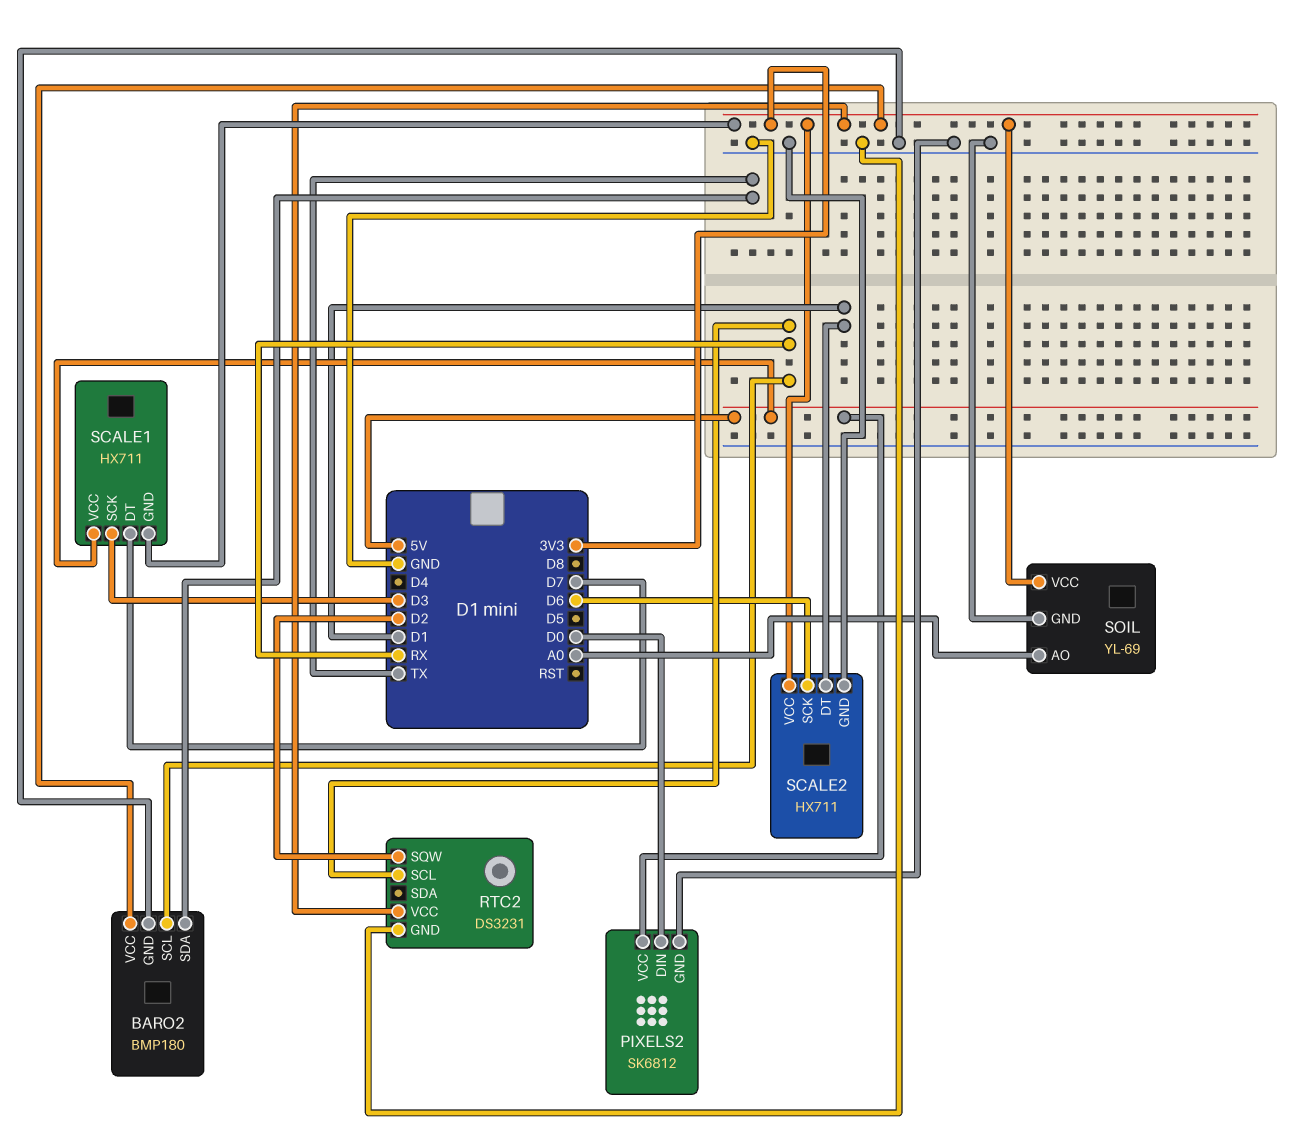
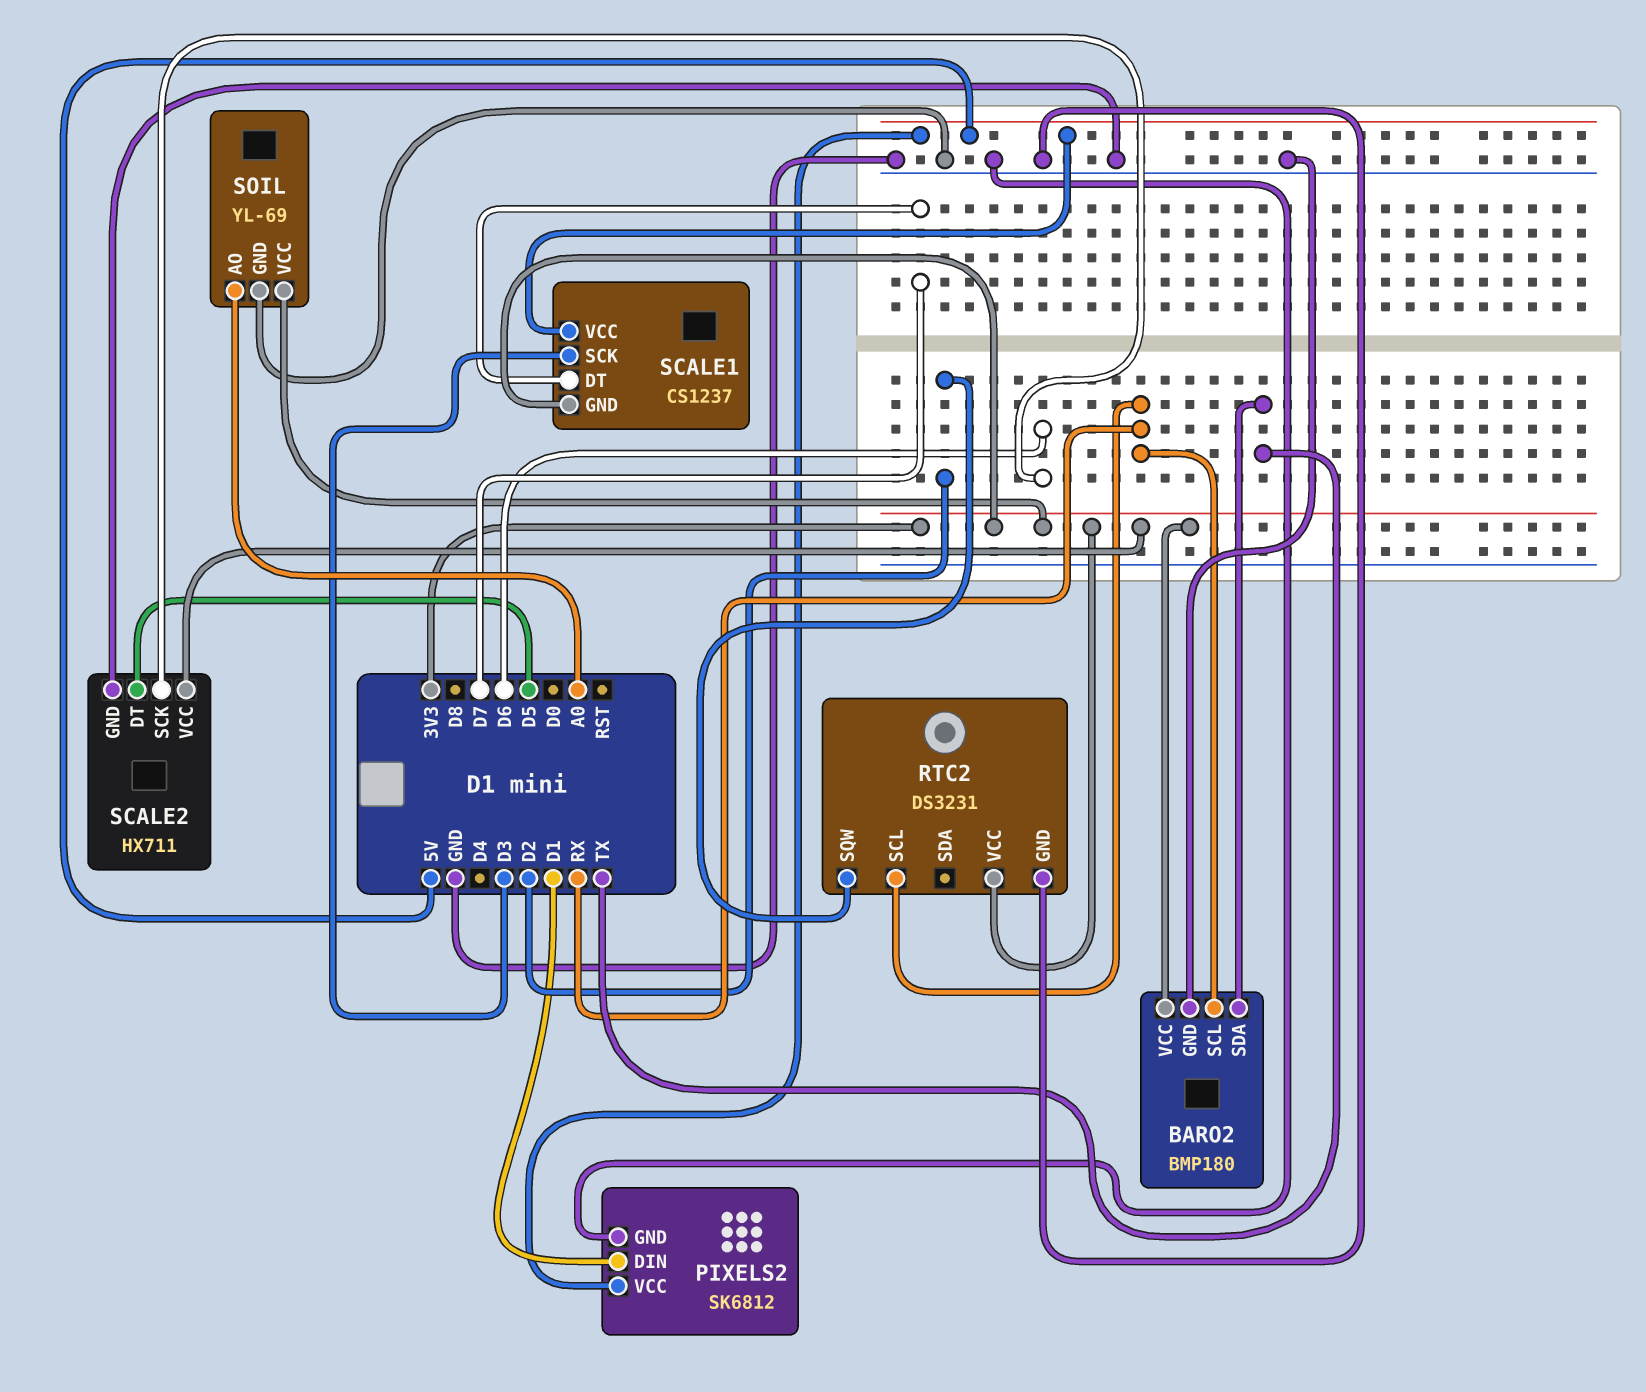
PIXELS2 pin DIN: D0 -> D1
SCALE1: HX711 -> CS1237
SCALE2 pin DT: D1 -> D5

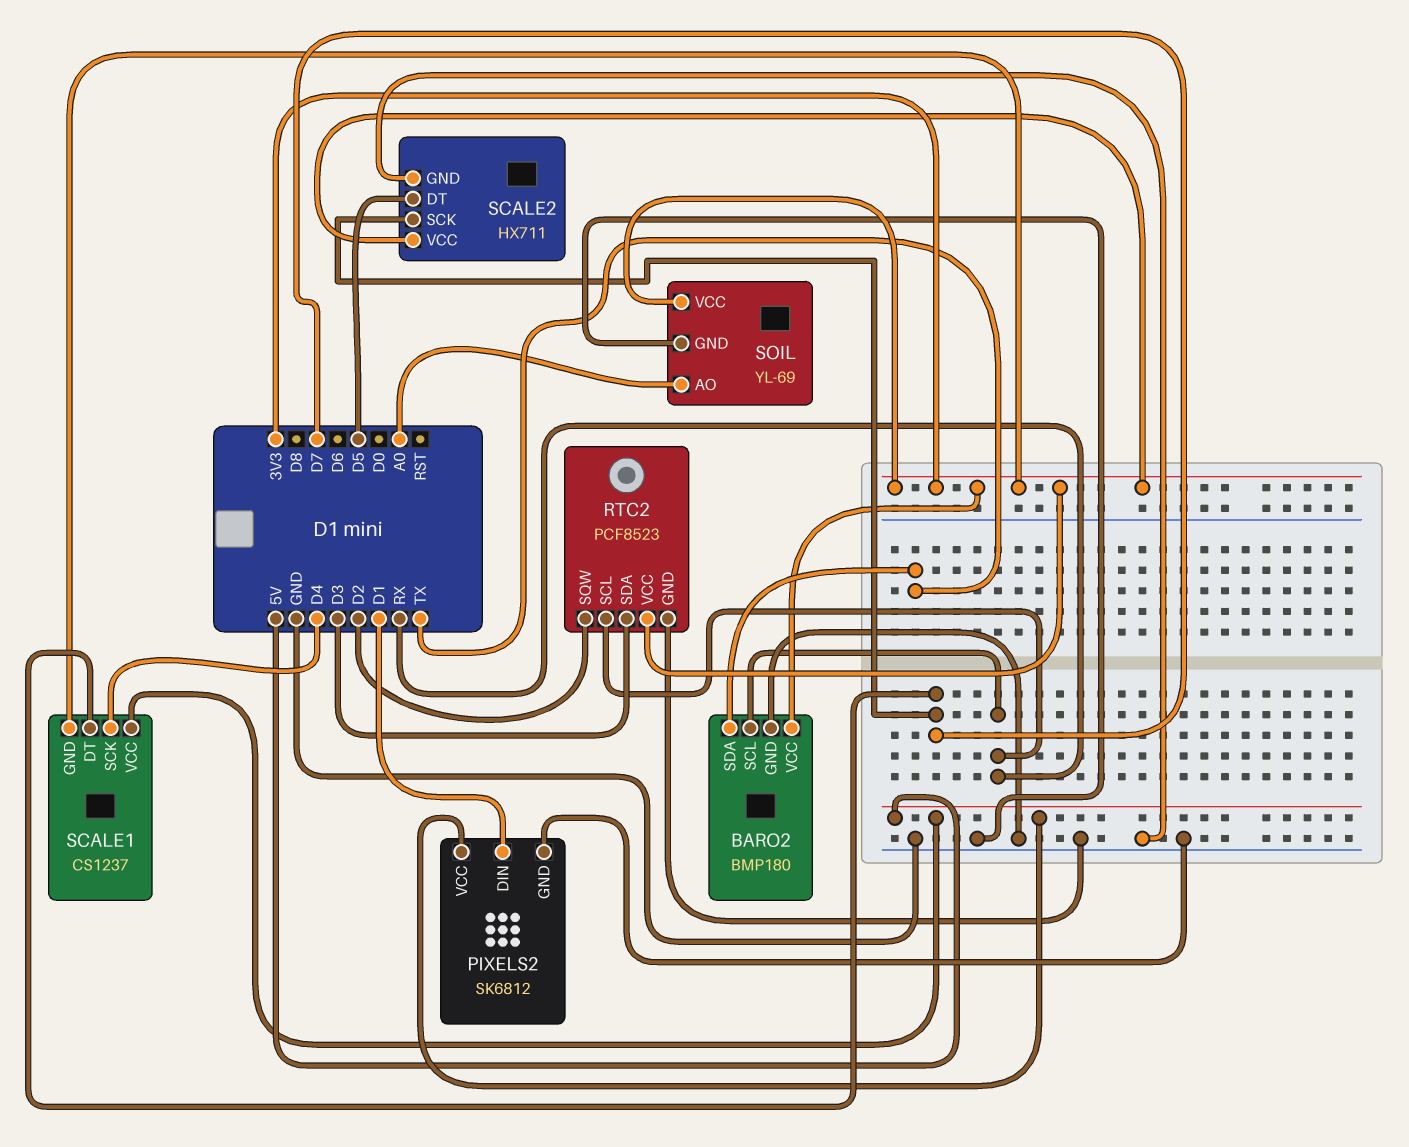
RTC2: DS3231 -> PCF8523
RTC2 pin SDA: none -> D3
SCALE1 pin SCK: D3 -> D4
SCALE2 pin SCK: D6 -> D7

